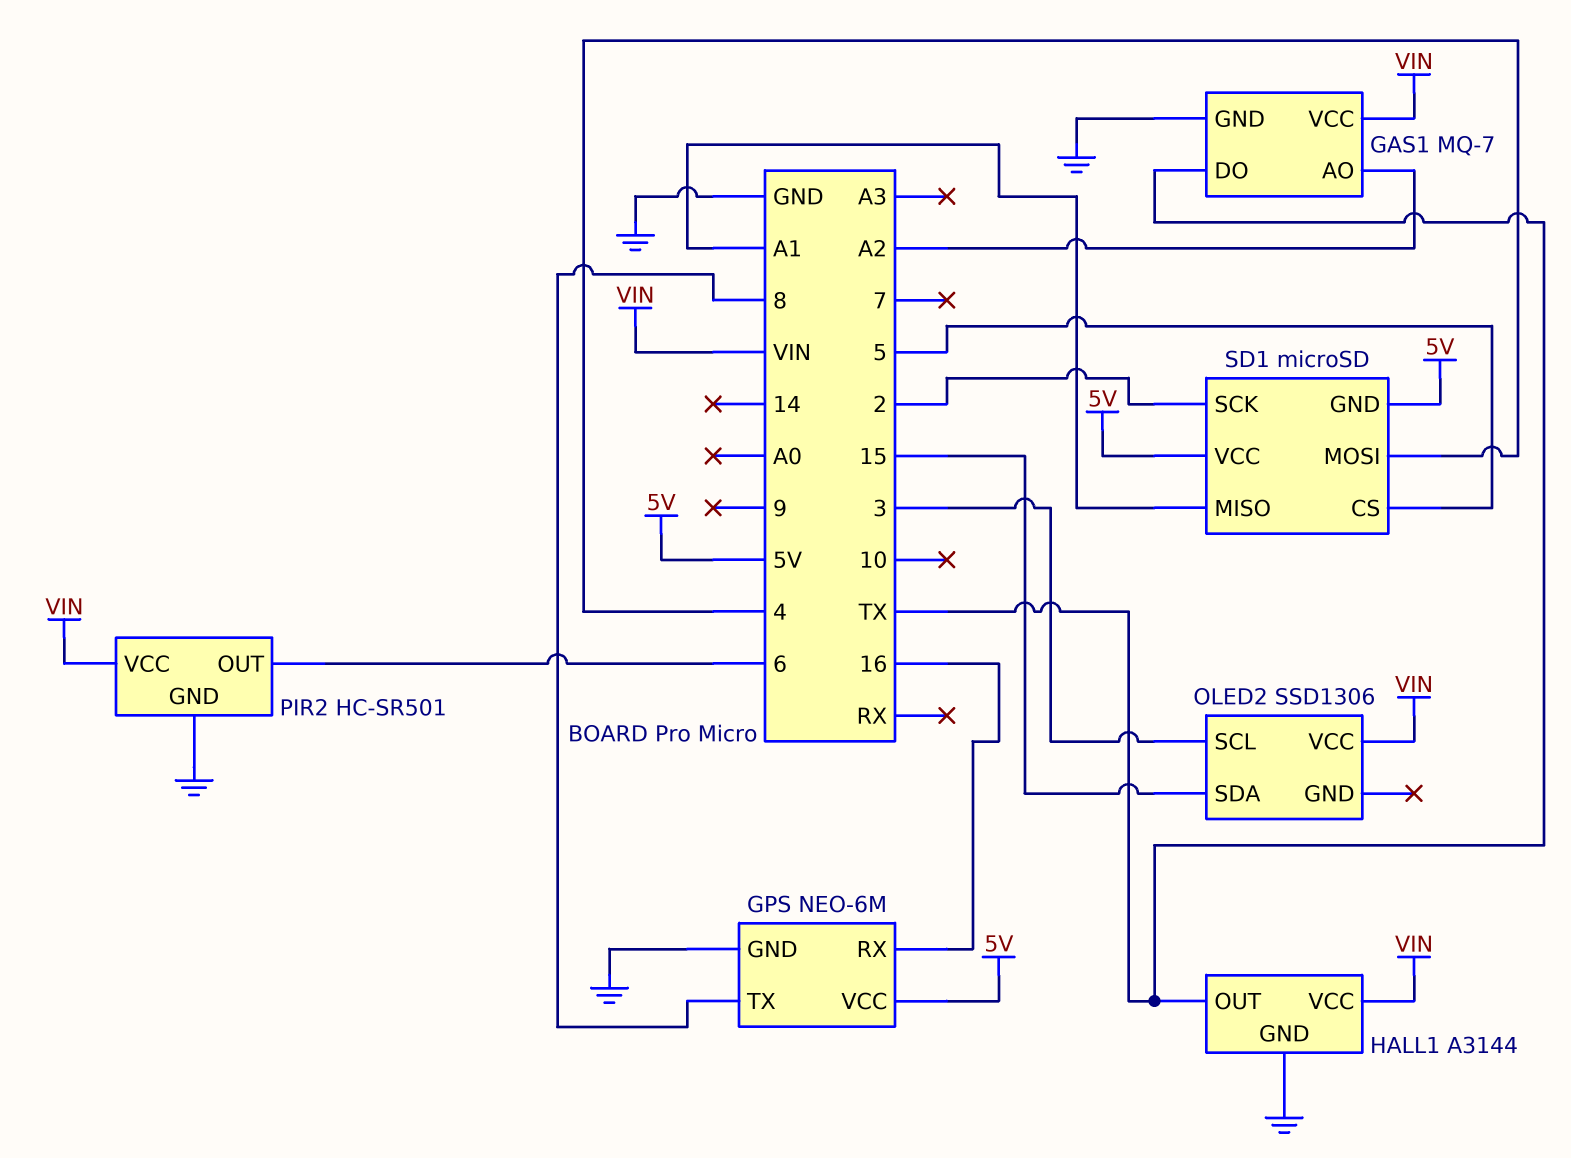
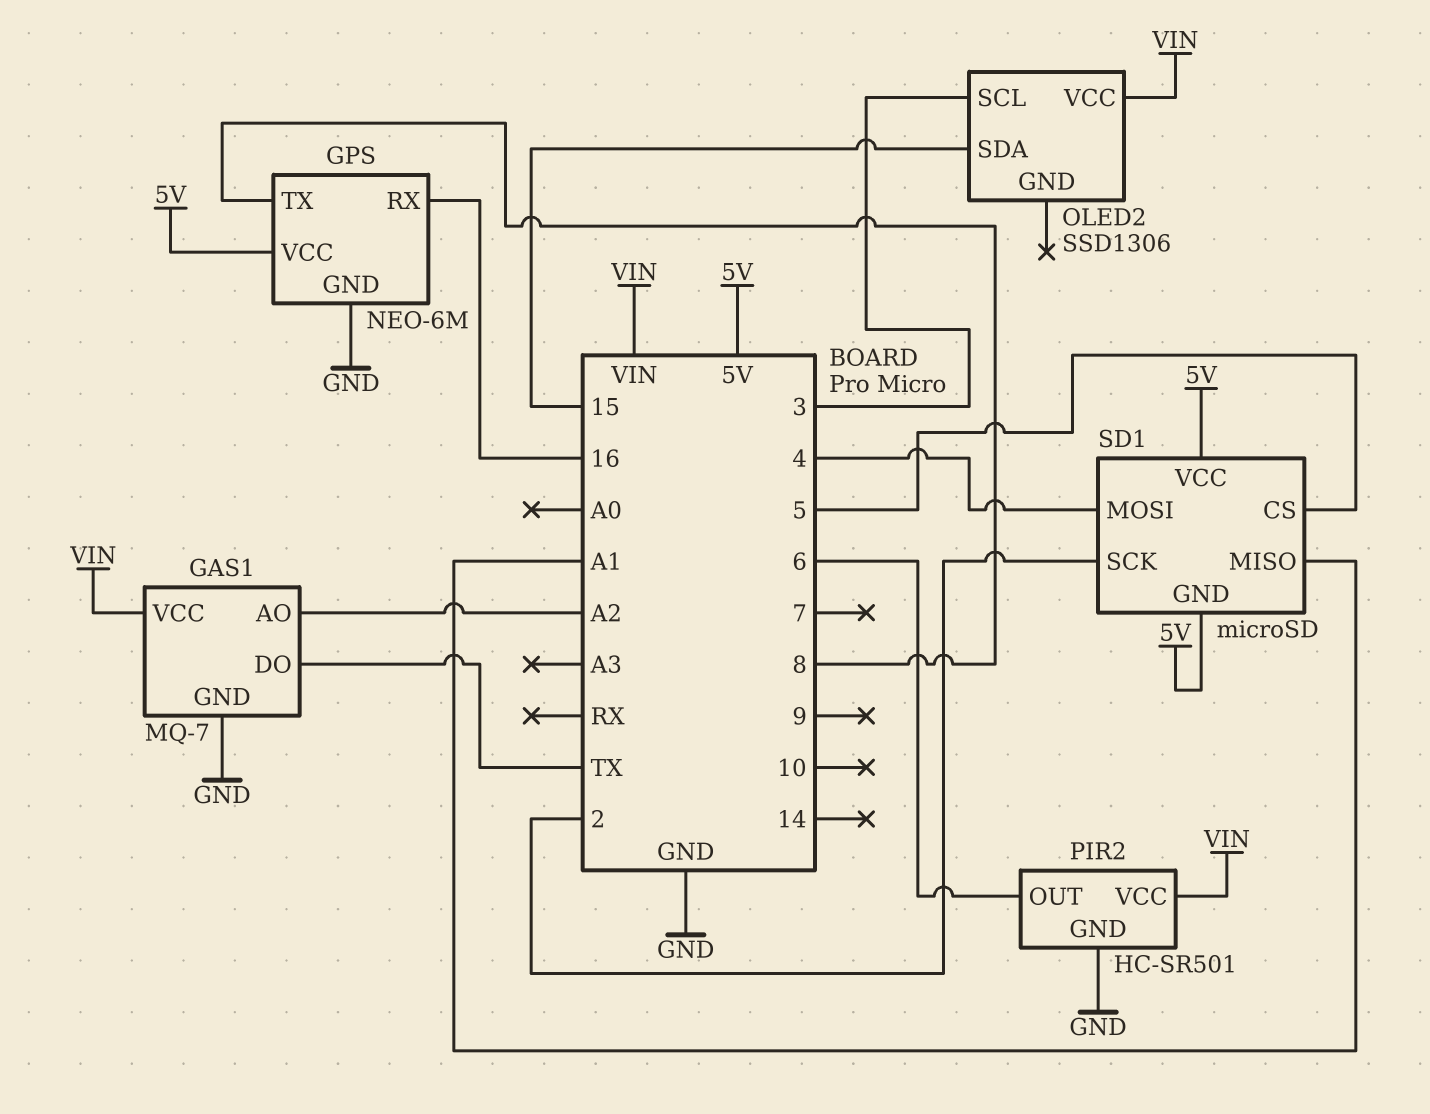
HALL1: A3144 -> none
HALL1 pin GND: GND -> none
HALL1 pin OUT: TX -> none
HALL1 pin VCC: VIN -> none

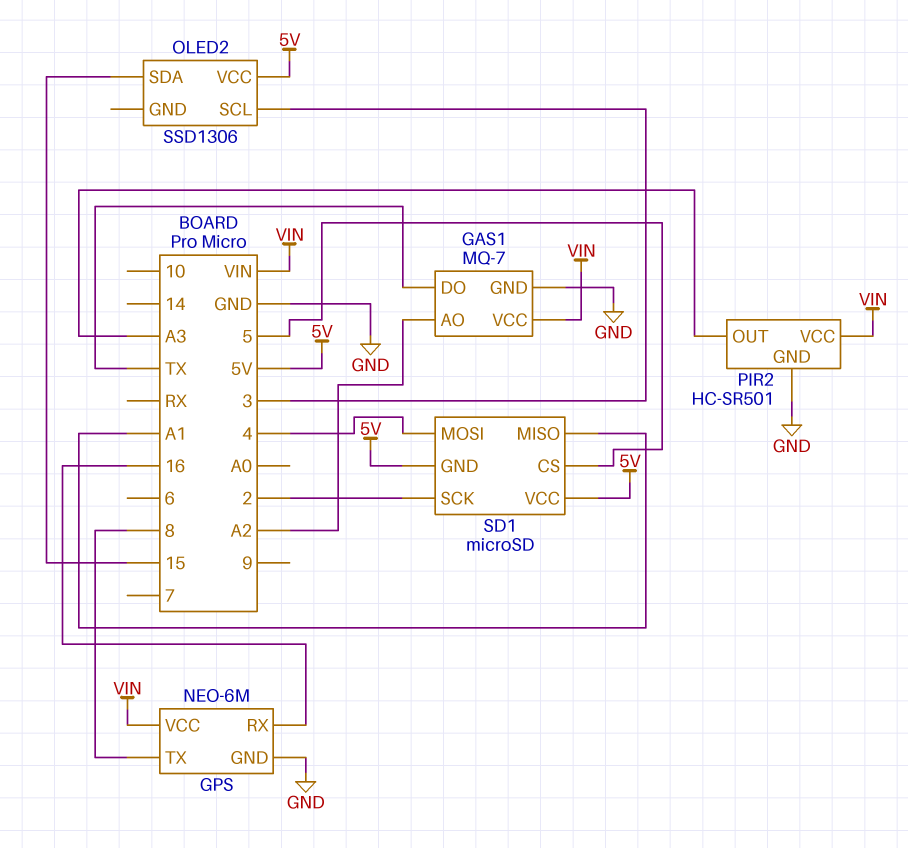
GPS pin VCC: 5V -> VIN
OLED2 pin VCC: VIN -> 5V
PIR2 pin OUT: 6 -> A3

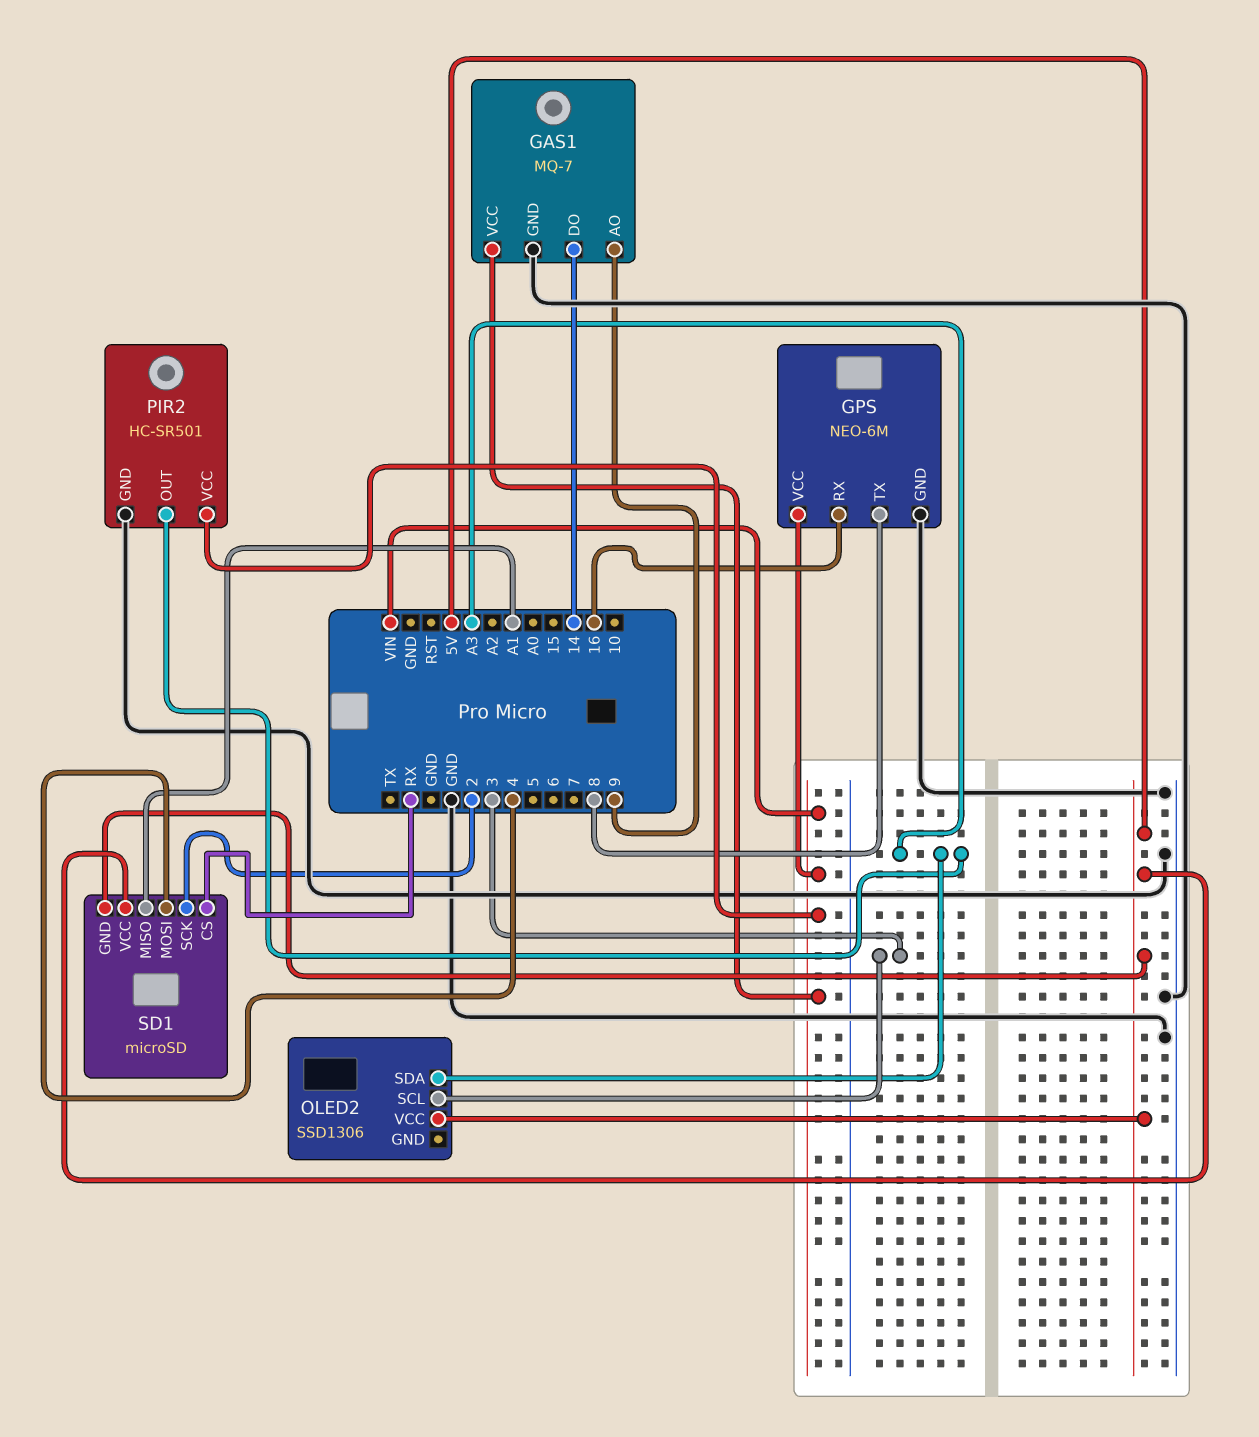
GAS1 pin AO: A2 -> 9
GAS1 pin DO: TX -> 14
OLED2 pin SDA: 15 -> A3
SD1 pin CS: 5 -> RX

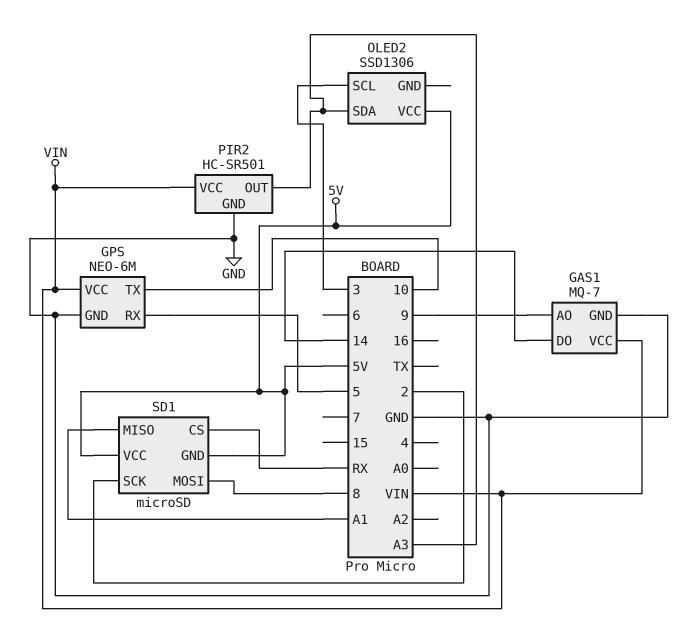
GPS pin RX: 16 -> 5
GPS pin TX: 8 -> 10
SD1 pin MOSI: 4 -> 8

